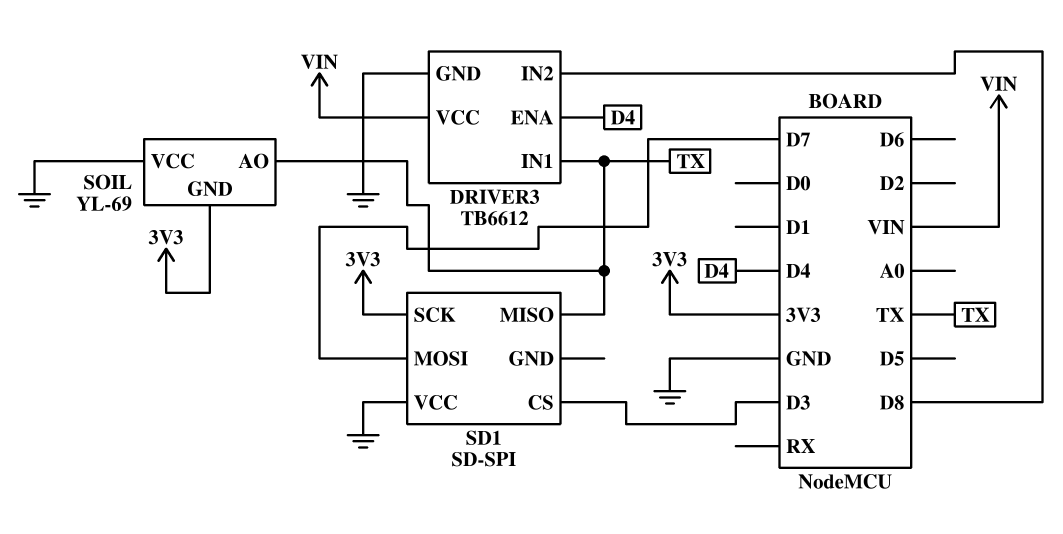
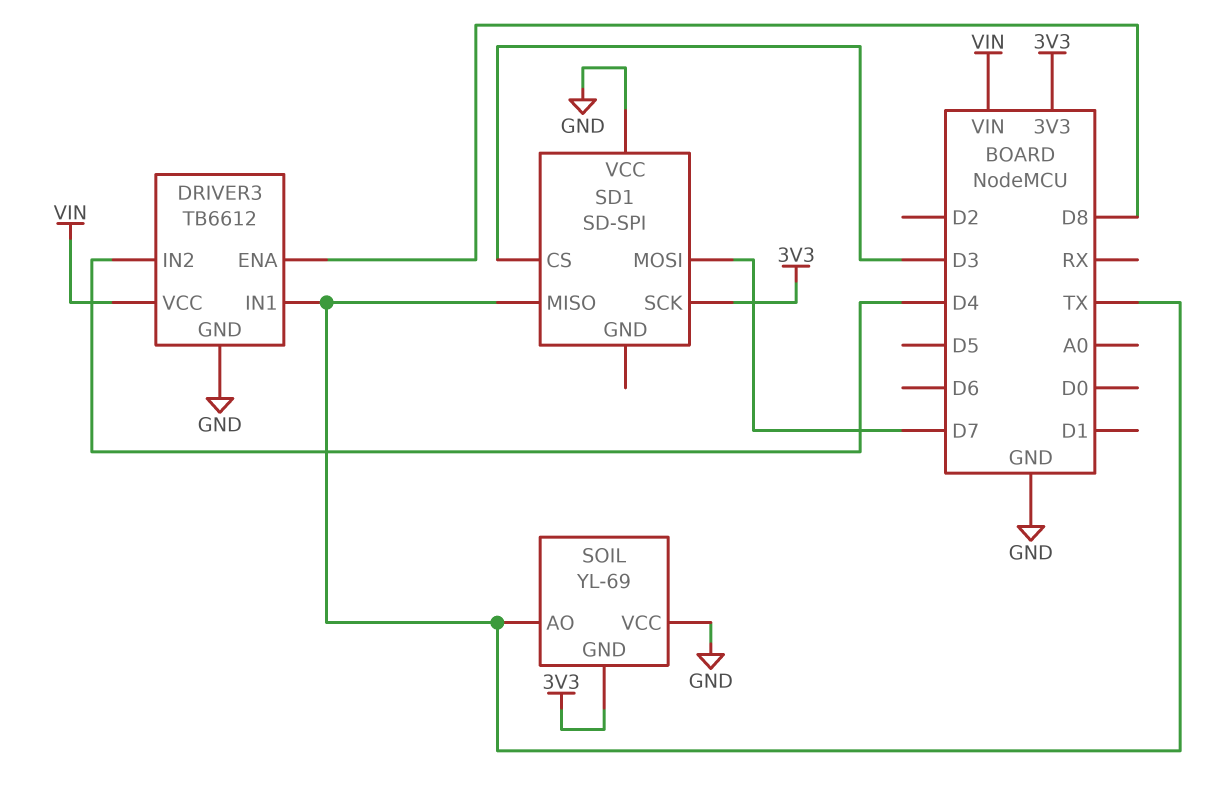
DRIVER3 pin ENA: D4 -> D8
DRIVER3 pin IN2: D8 -> D4

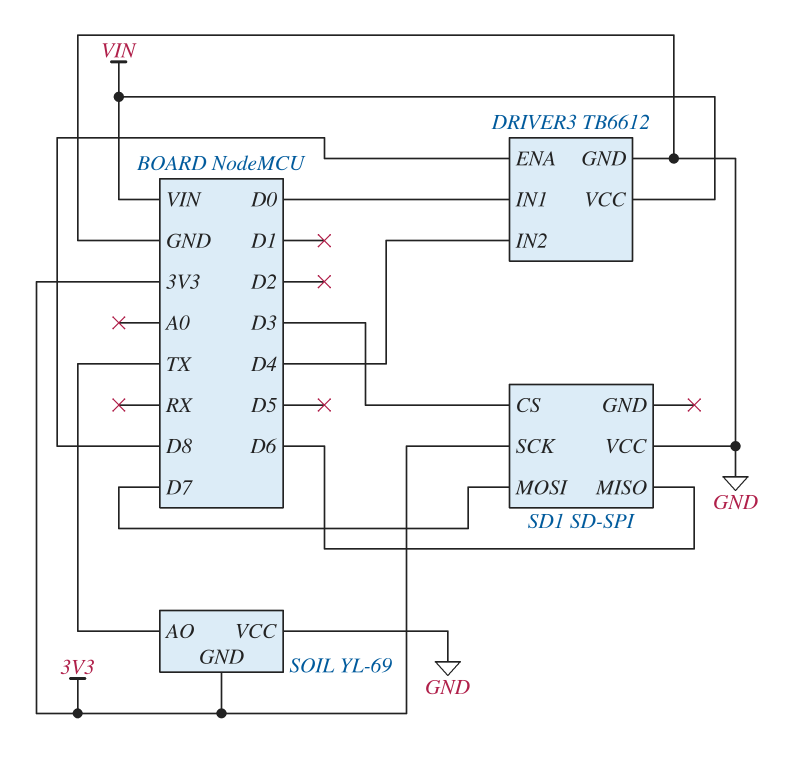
DRIVER3 pin IN1: TX -> D0
SD1 pin MISO: TX -> D6

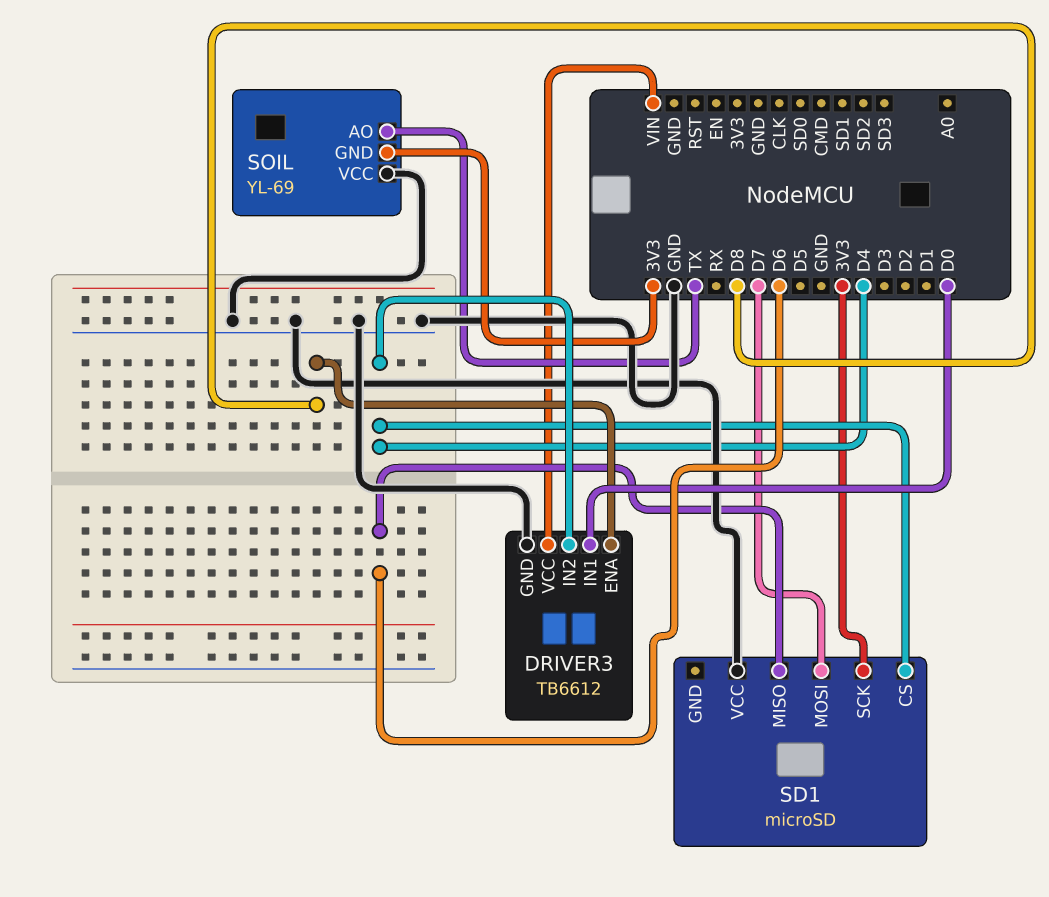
SD1: SD-SPI -> microSD
SD1 pin CS: D3 -> D4

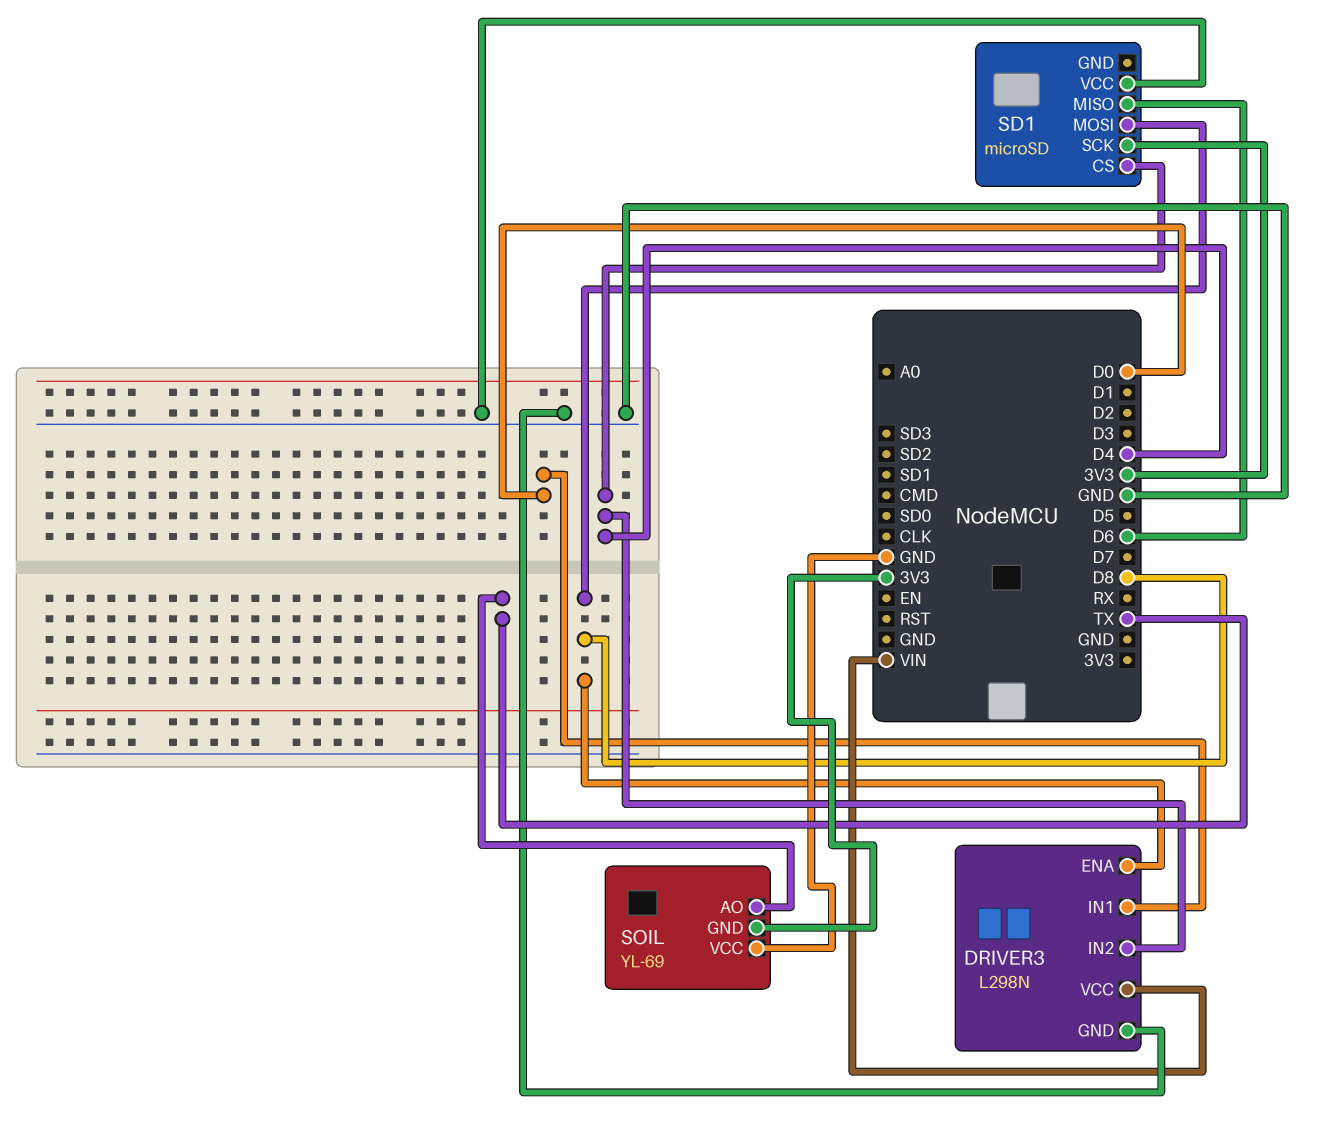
DRIVER3: TB6612 -> L298N
SD1 pin MOSI: D7 -> D8

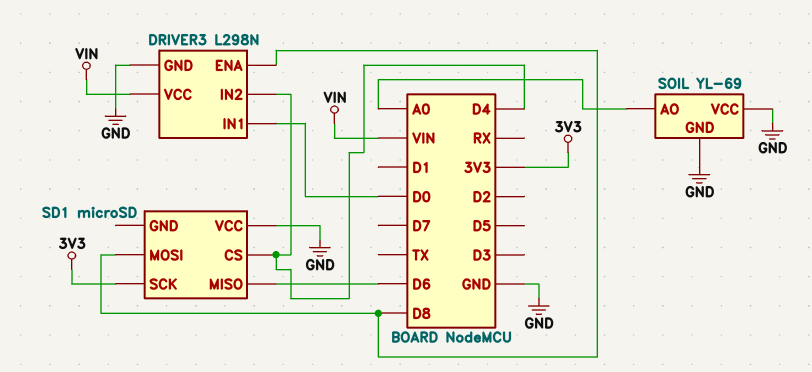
SOIL pin AO: TX -> A0
SOIL pin GND: 3V3 -> GND

